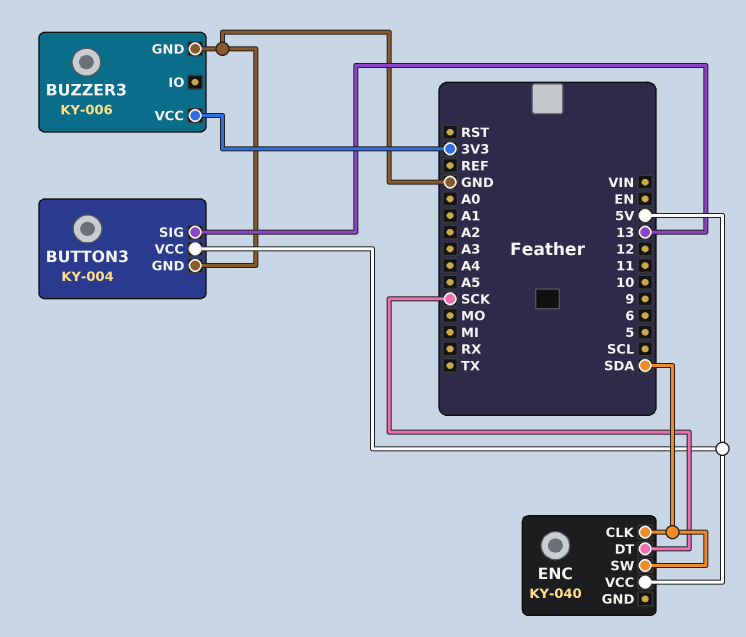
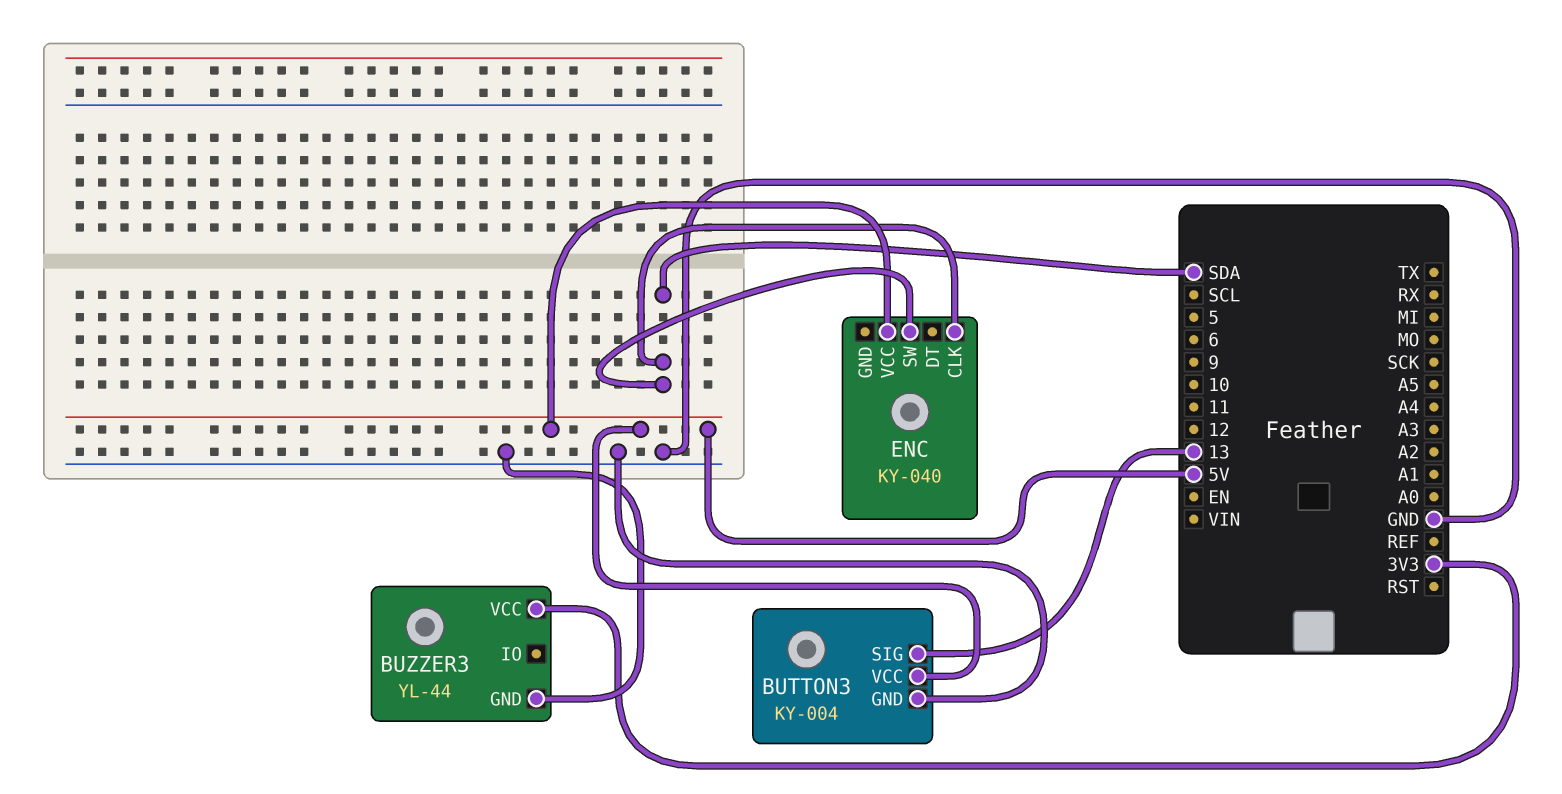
BUZZER3: KY-006 -> YL-44
ENC pin DT: SCK -> none

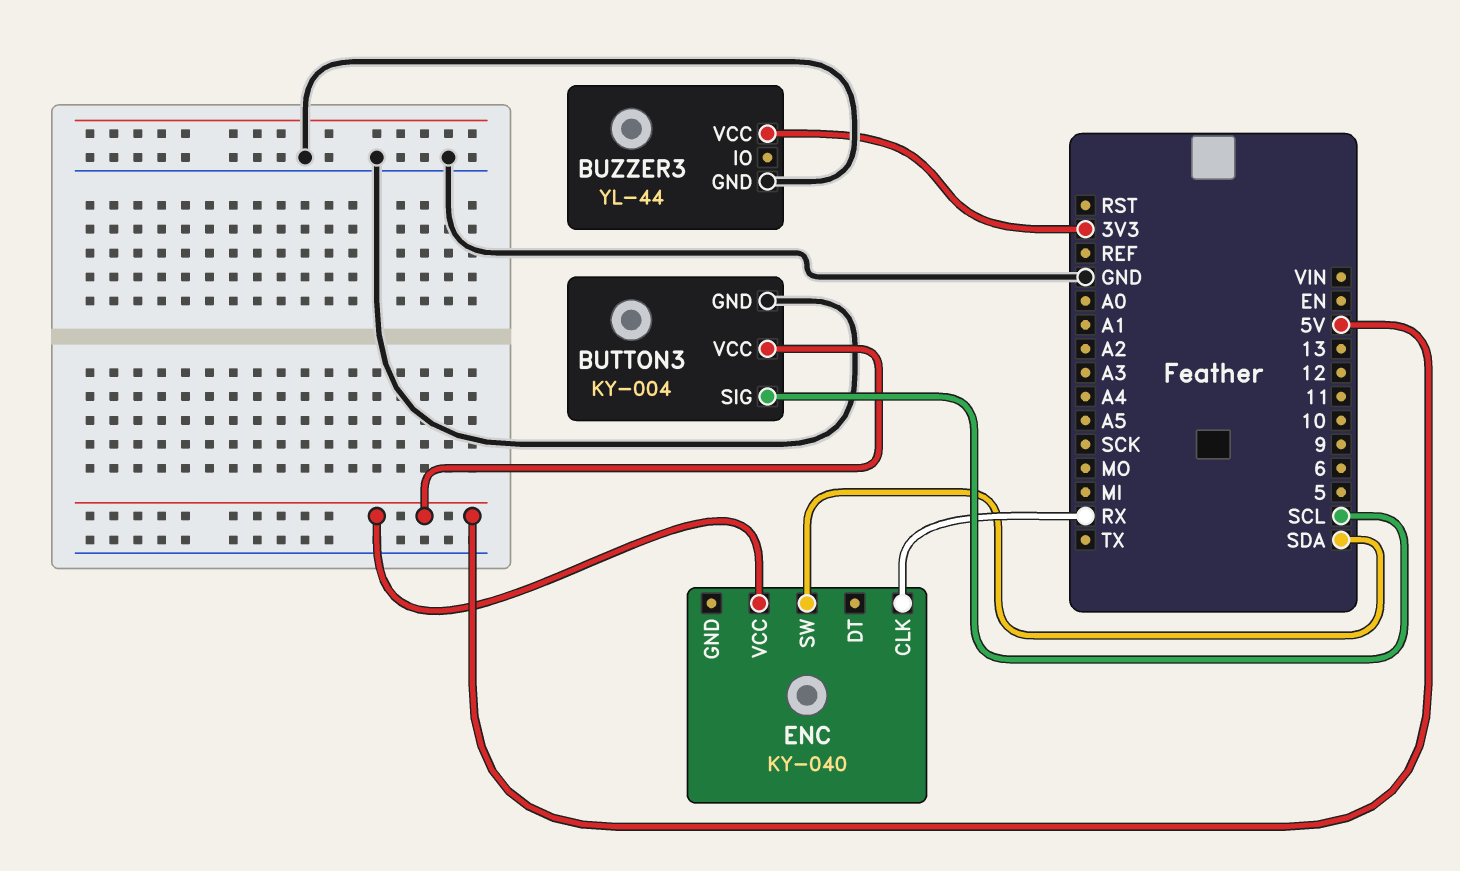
BUTTON3 pin SIG: 13 -> SCL
ENC pin CLK: SDA -> RX

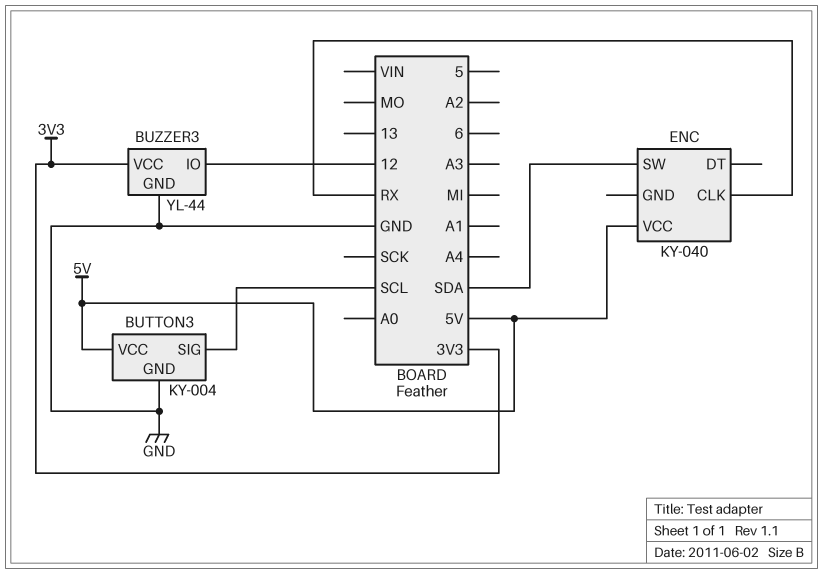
BUZZER3 pin IO: none -> 12

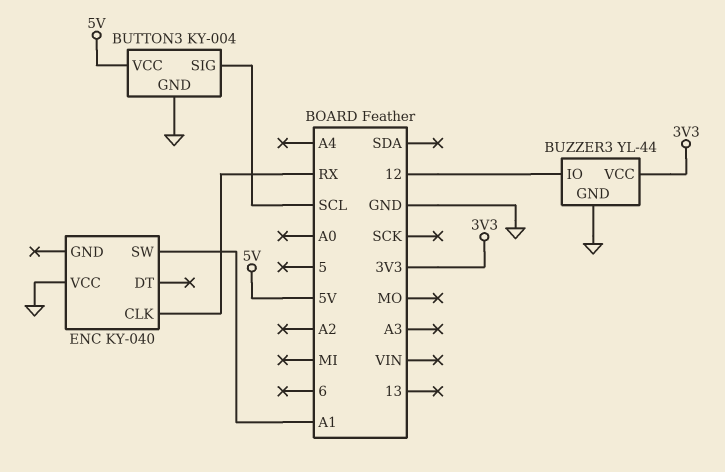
ENC pin SW: SDA -> A1
ENC pin VCC: 5V -> GND

